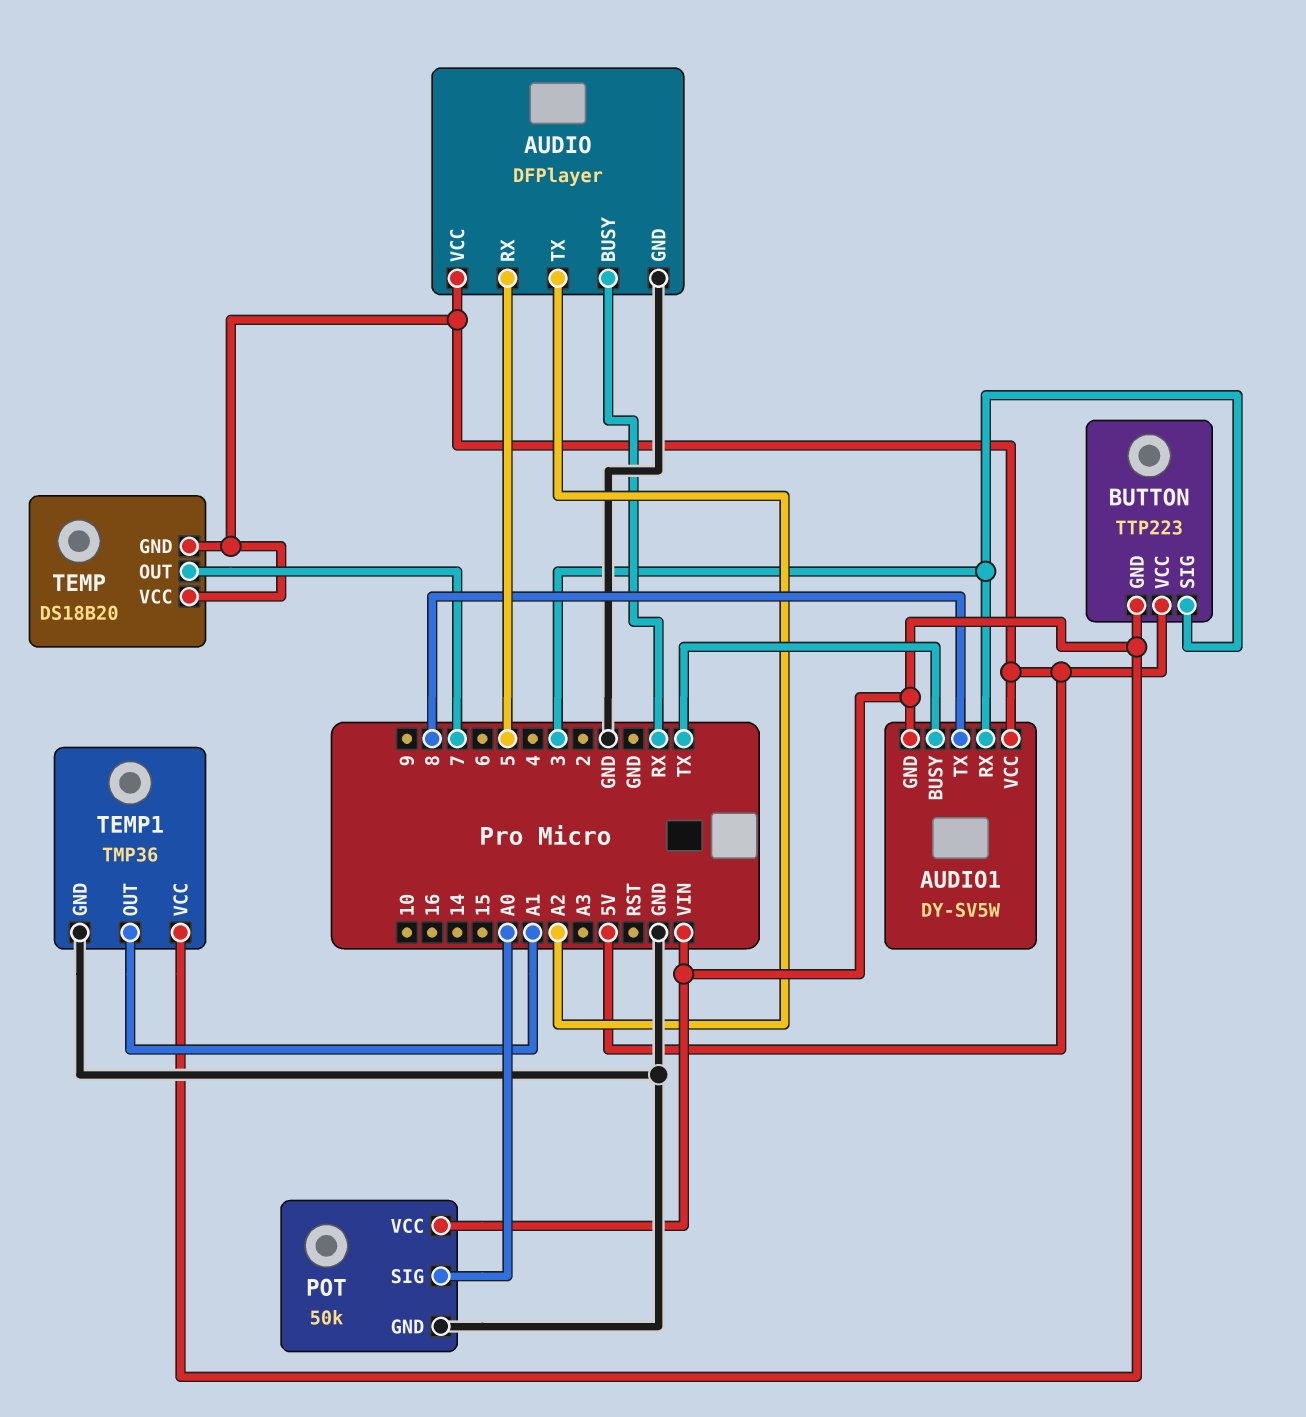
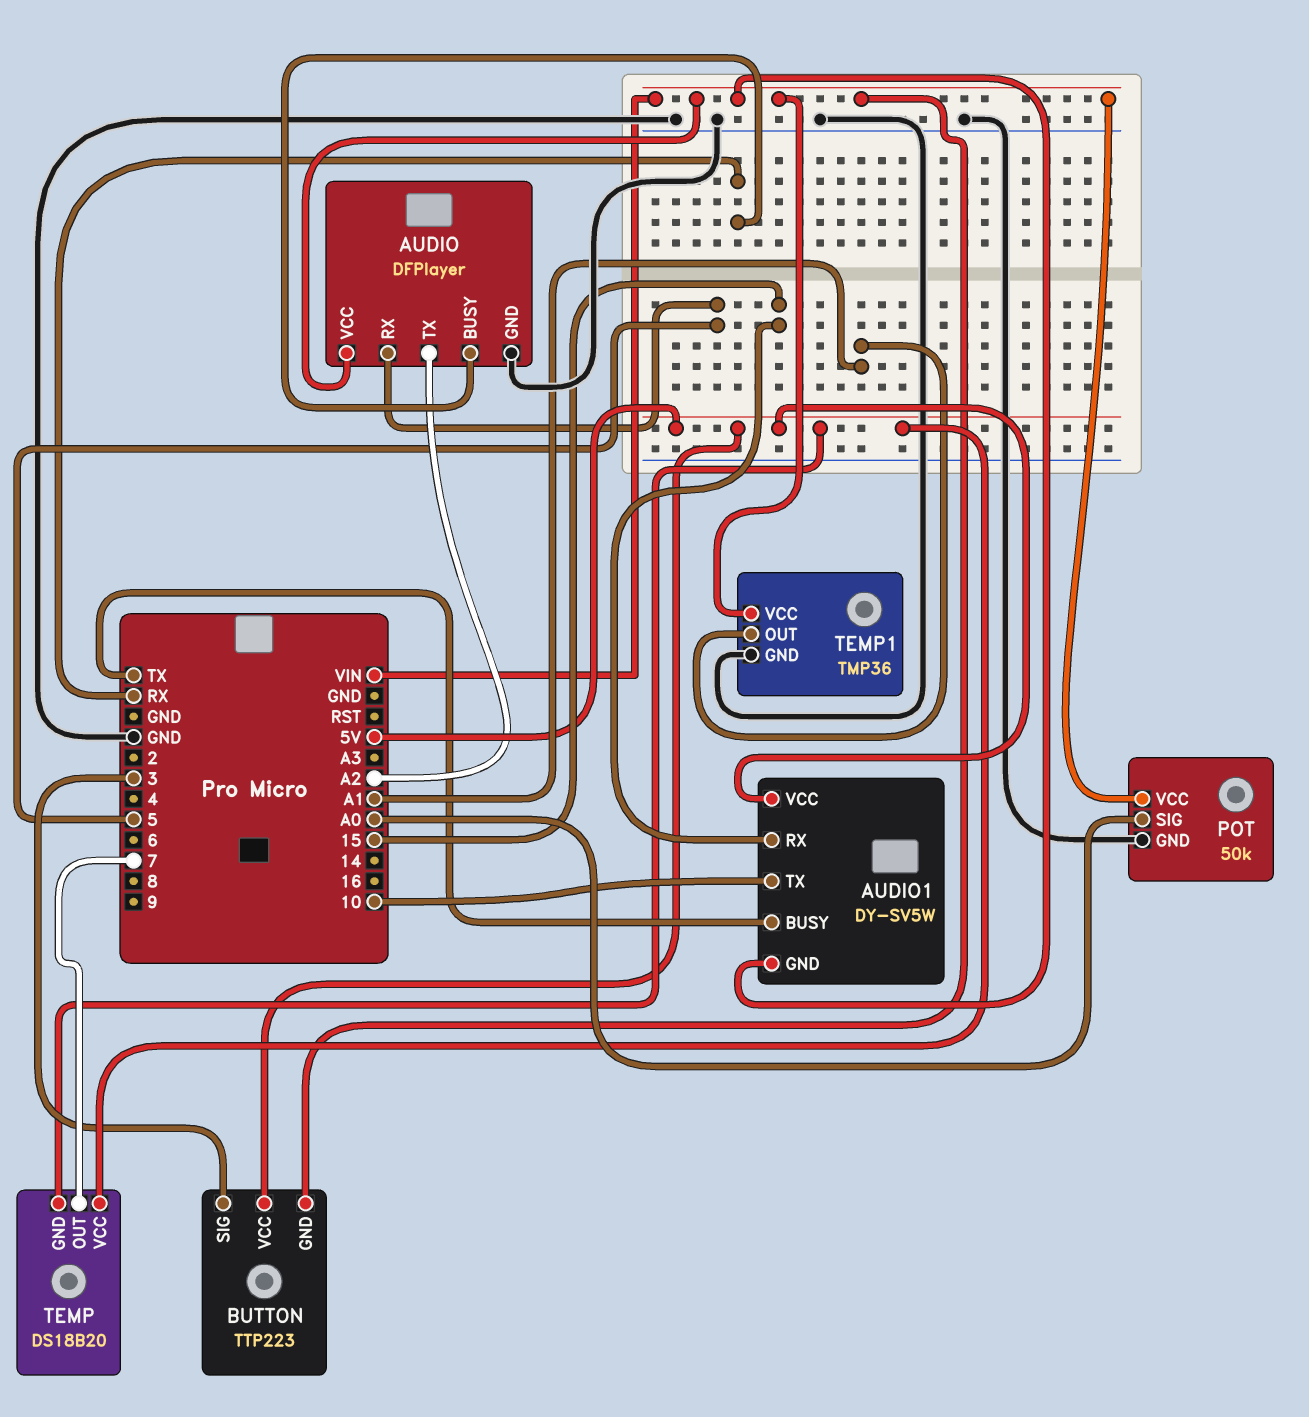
AUDIO pin VCC: 5V -> VIN
AUDIO1 pin RX: 3 -> 15
AUDIO1 pin TX: 8 -> 10

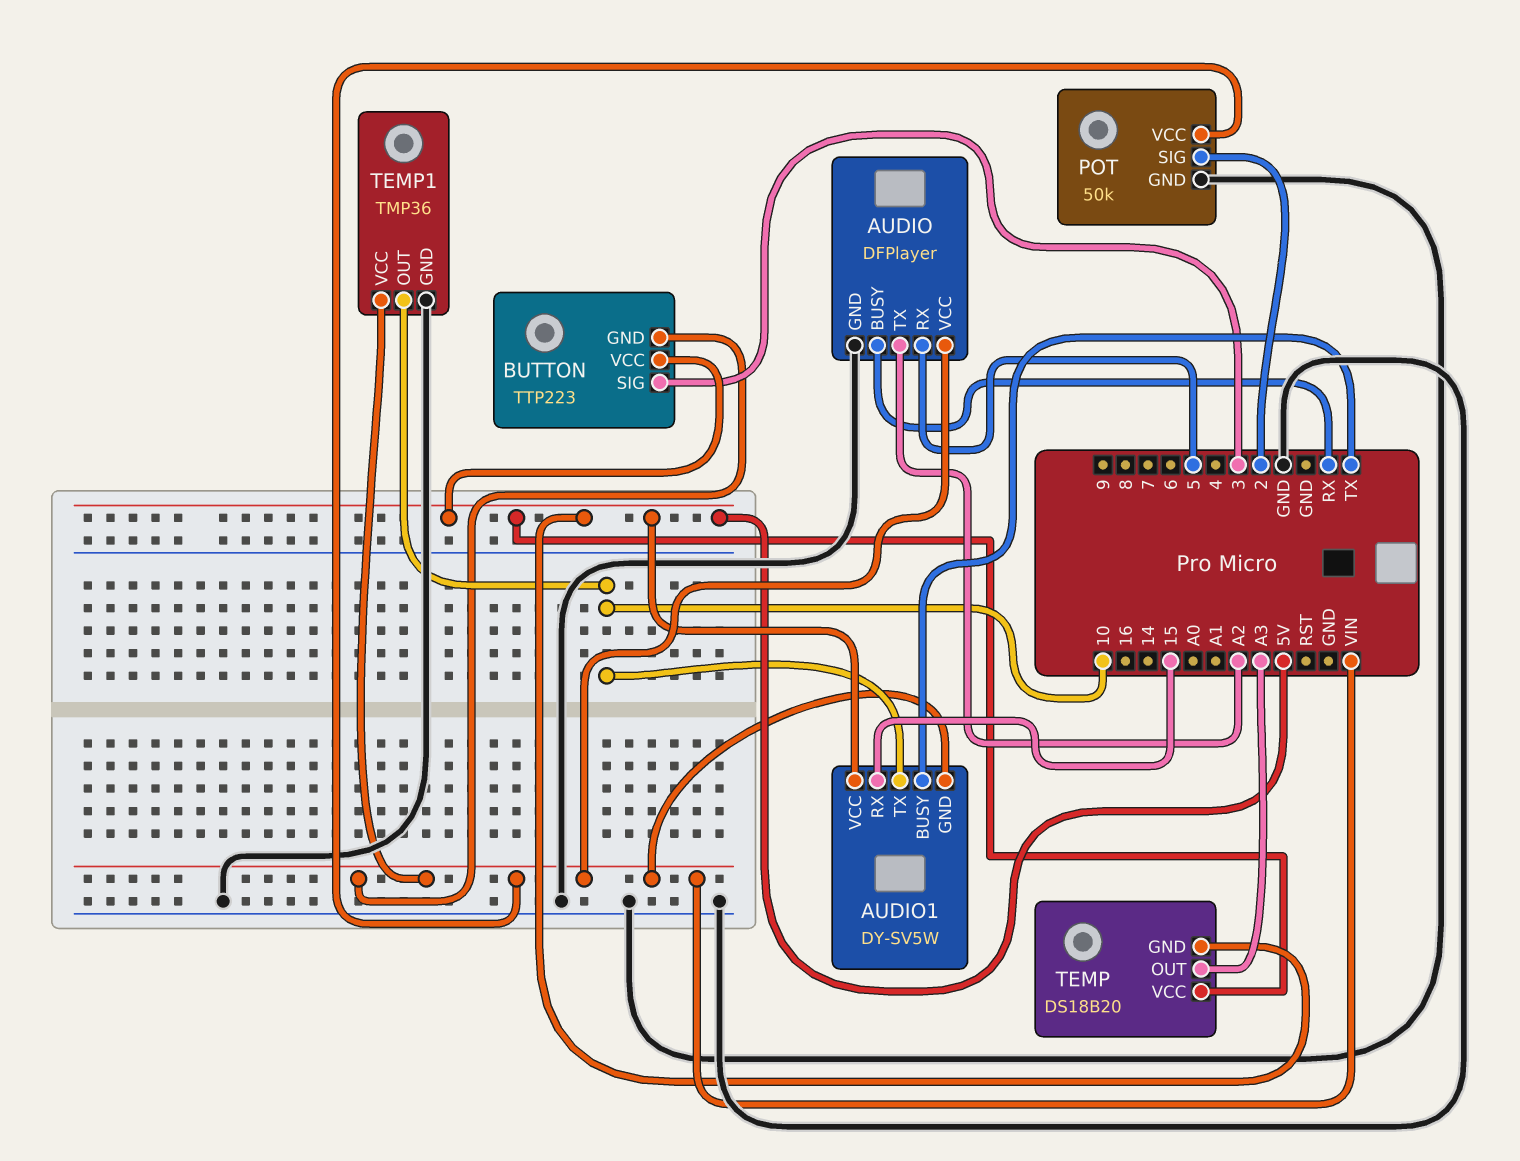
POT pin SIG: A0 -> 2
TEMP pin OUT: 7 -> A3
TEMP1 pin OUT: A1 -> 10

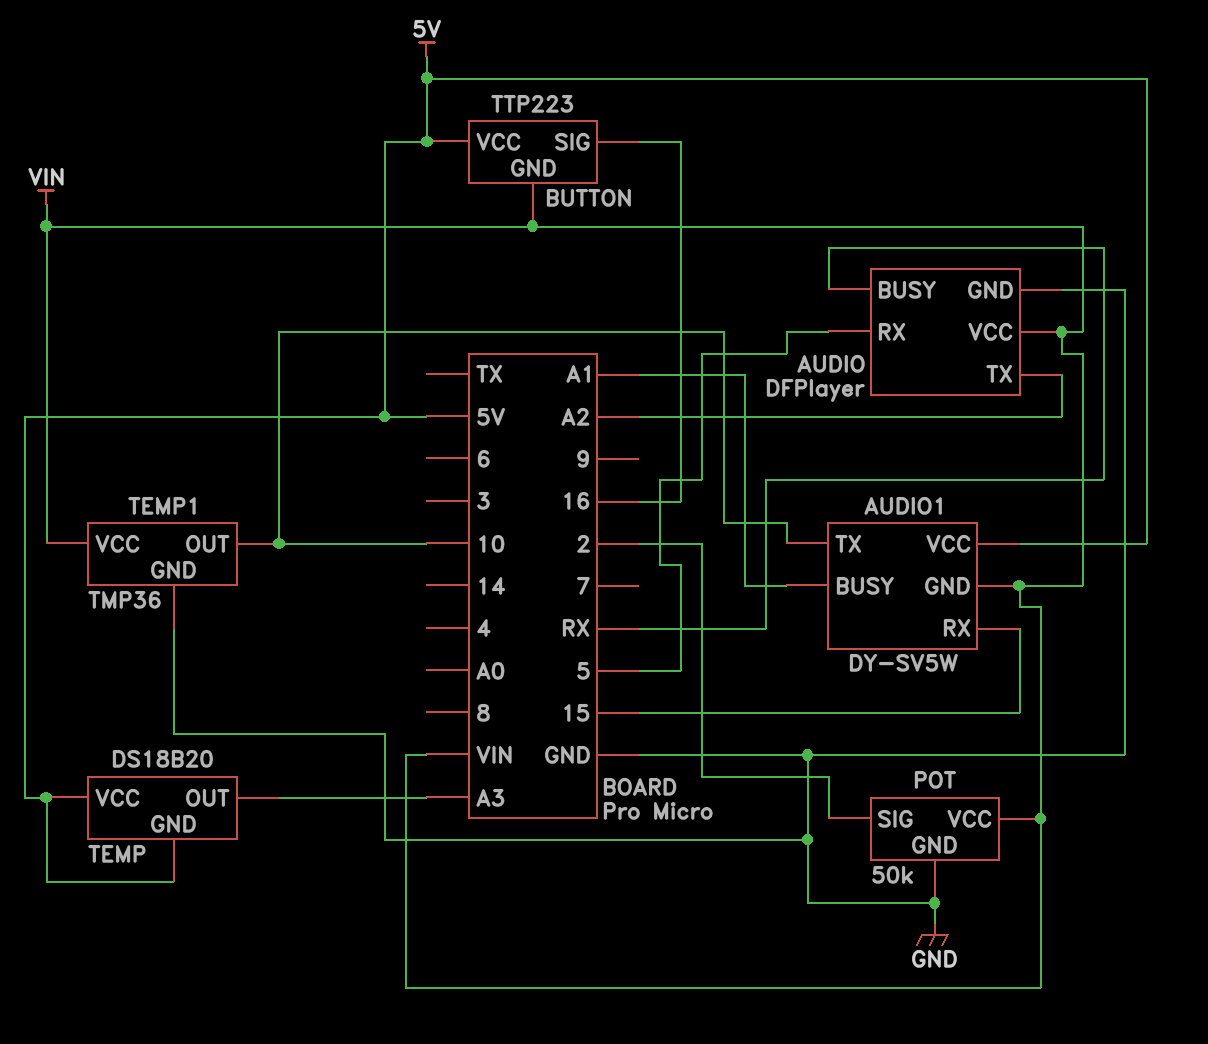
AUDIO1 pin BUSY: TX -> A1
BUTTON pin SIG: 3 -> 16

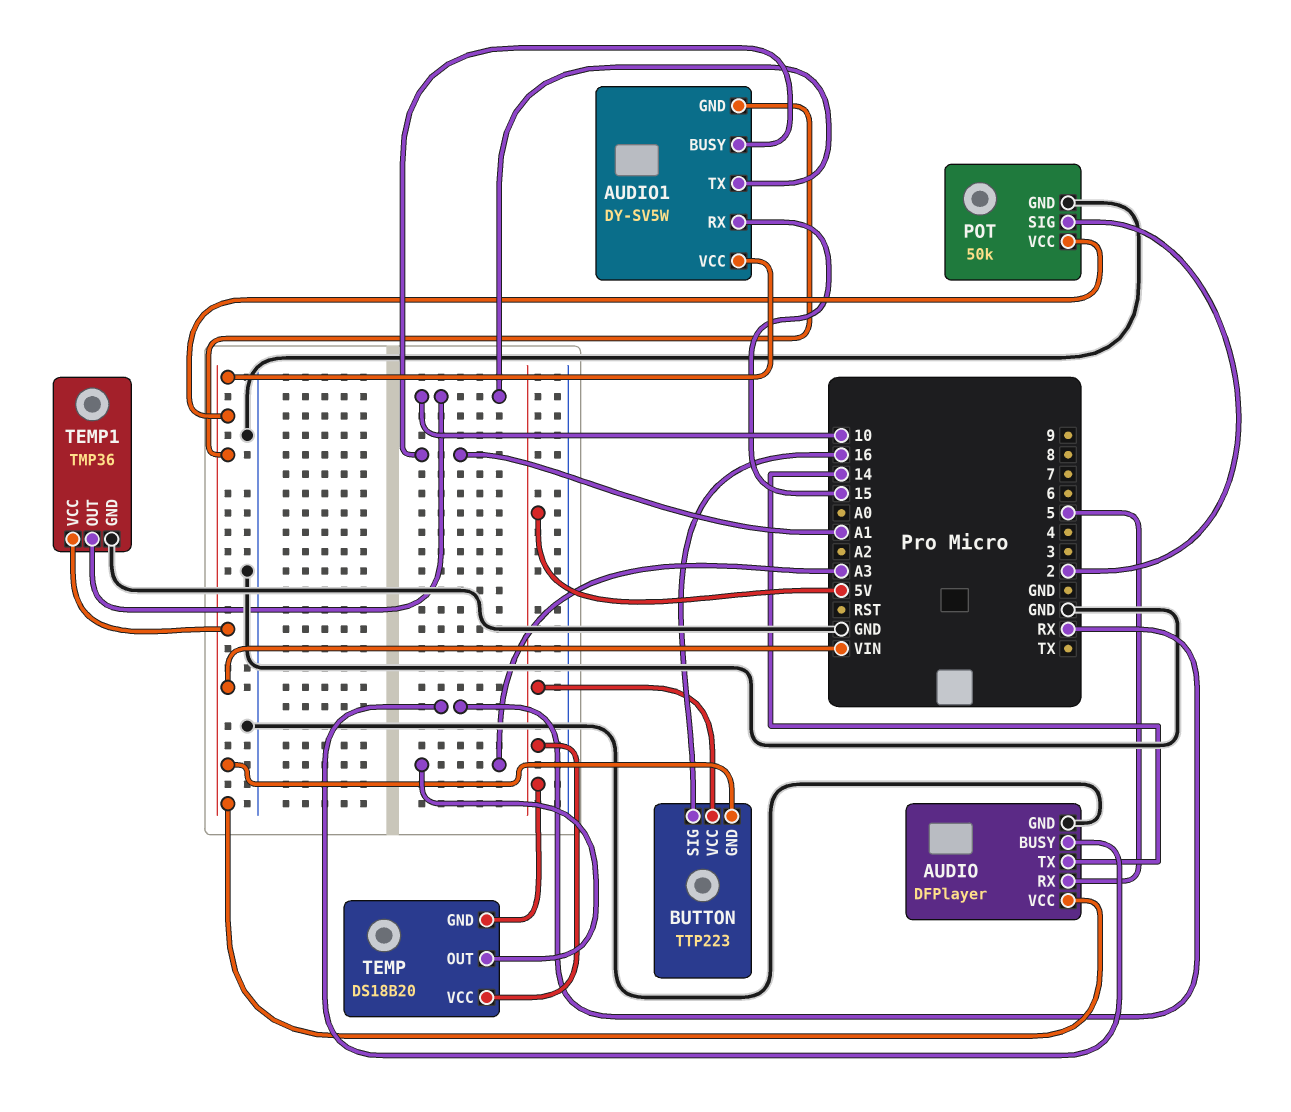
AUDIO pin TX: A2 -> 14
AUDIO1 pin VCC: 5V -> VIN

